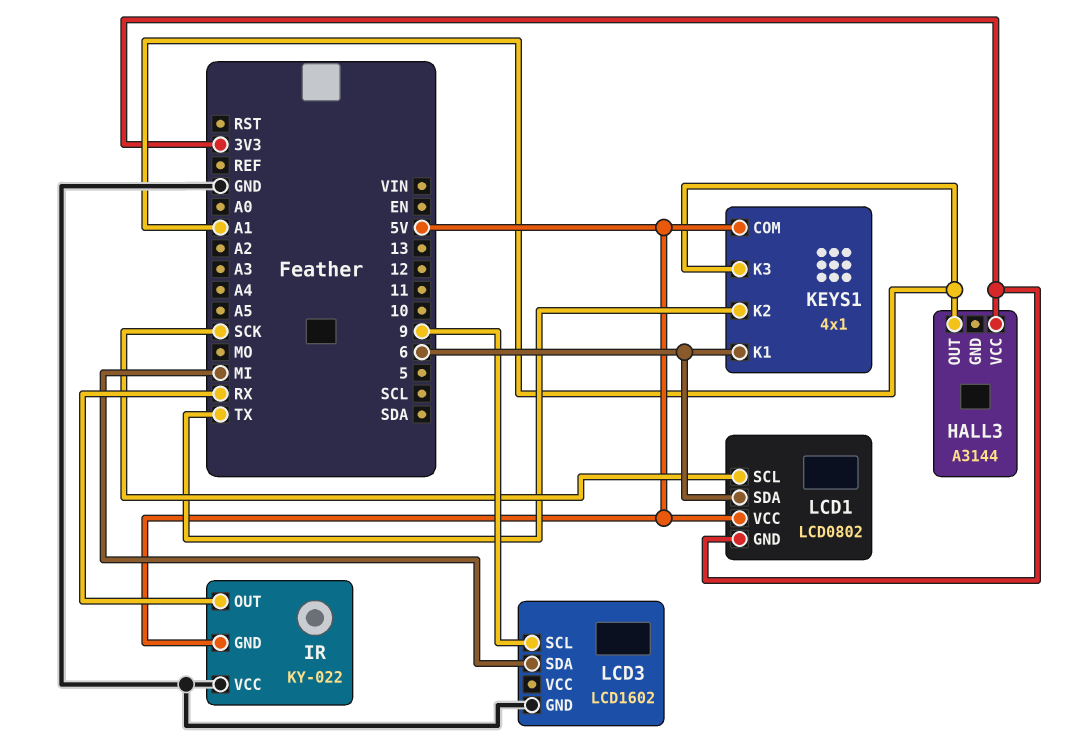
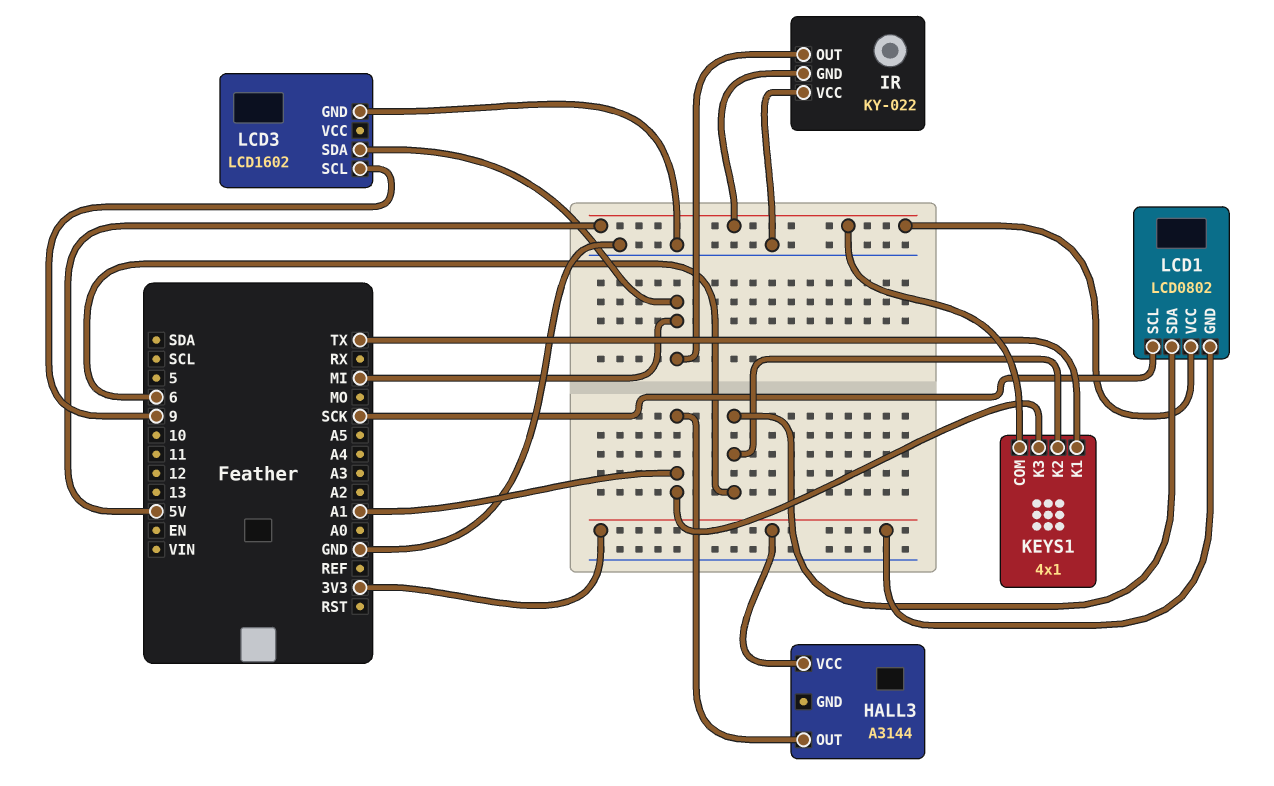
IR pin OUT: RX -> MI
KEYS1 pin K1: 6 -> TX
KEYS1 pin K2: TX -> 6

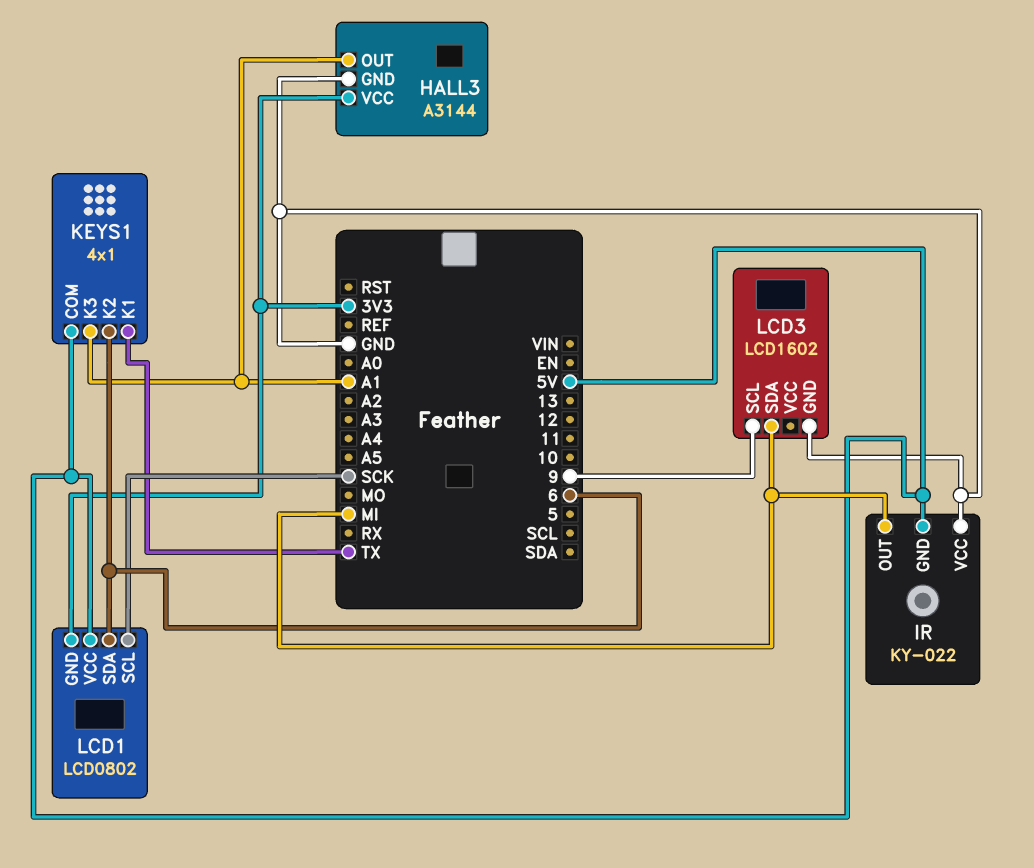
HALL3 pin GND: none -> GND

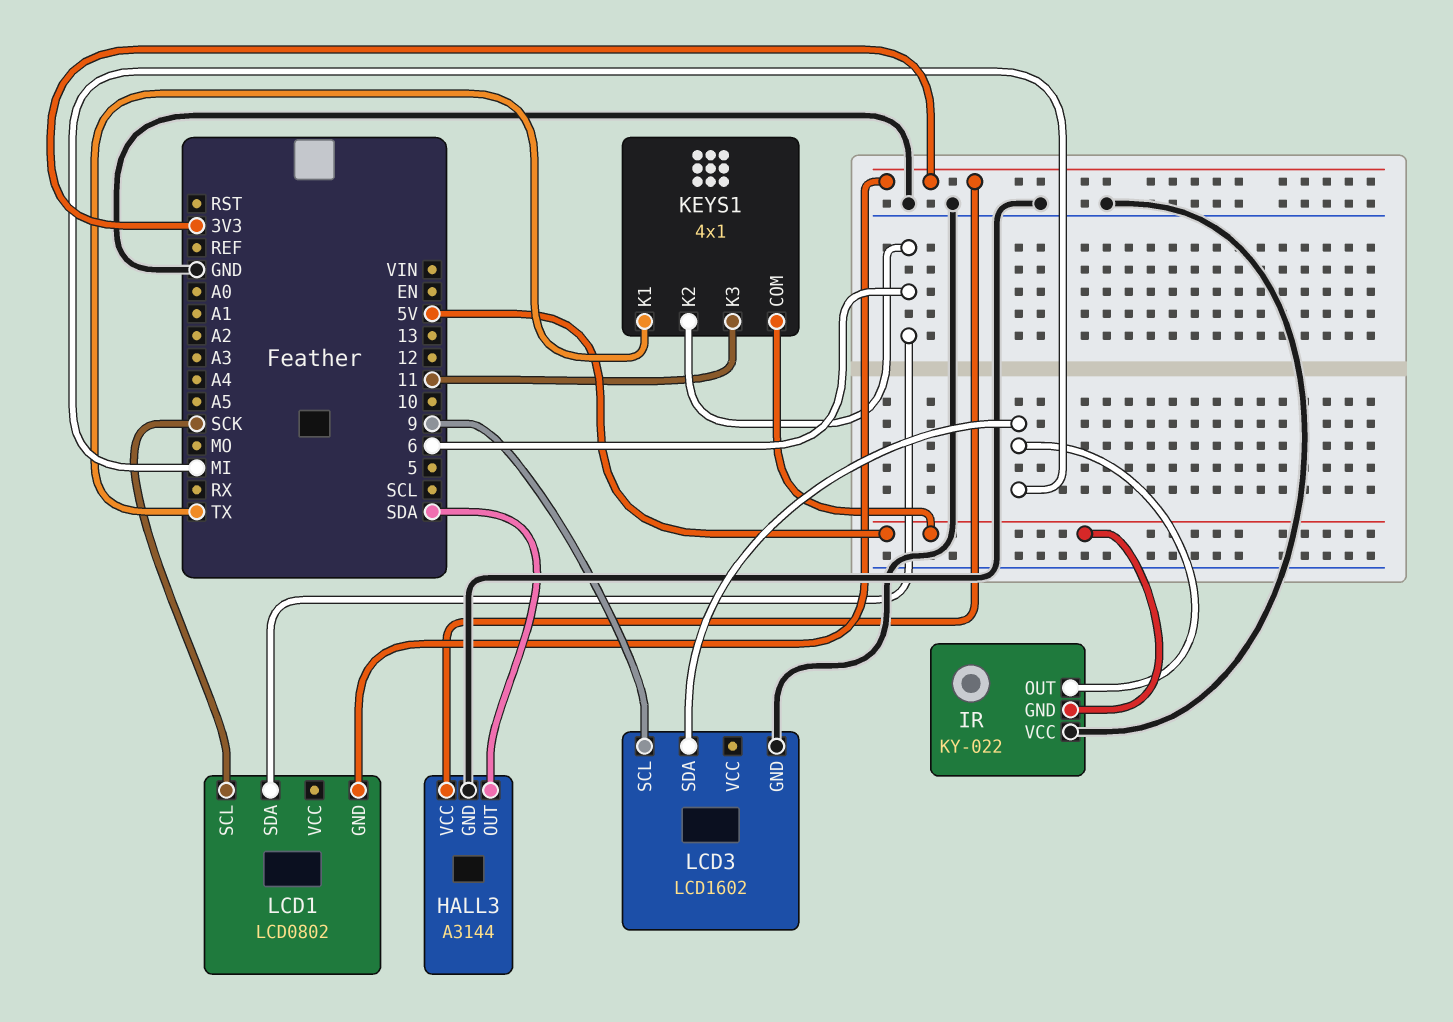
HALL3 pin OUT: A1 -> SDA
KEYS1 pin K3: A1 -> 11
LCD1 pin VCC: 5V -> none

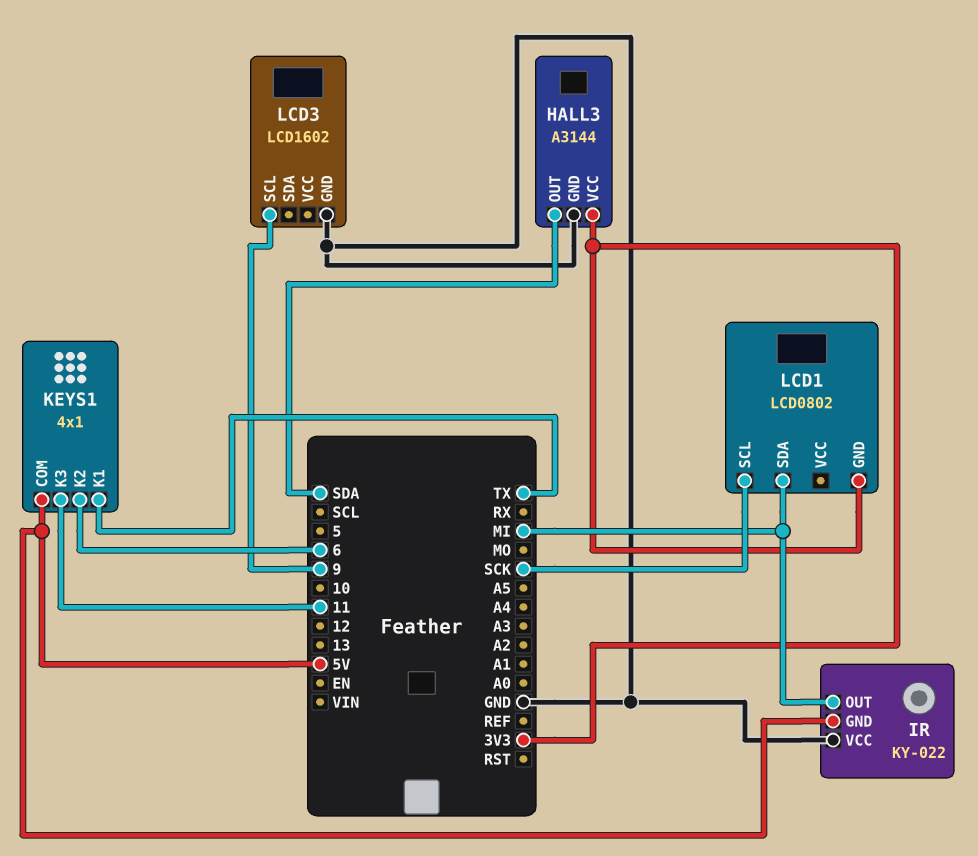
LCD1 pin SDA: 6 -> MI
LCD3 pin SDA: MI -> none

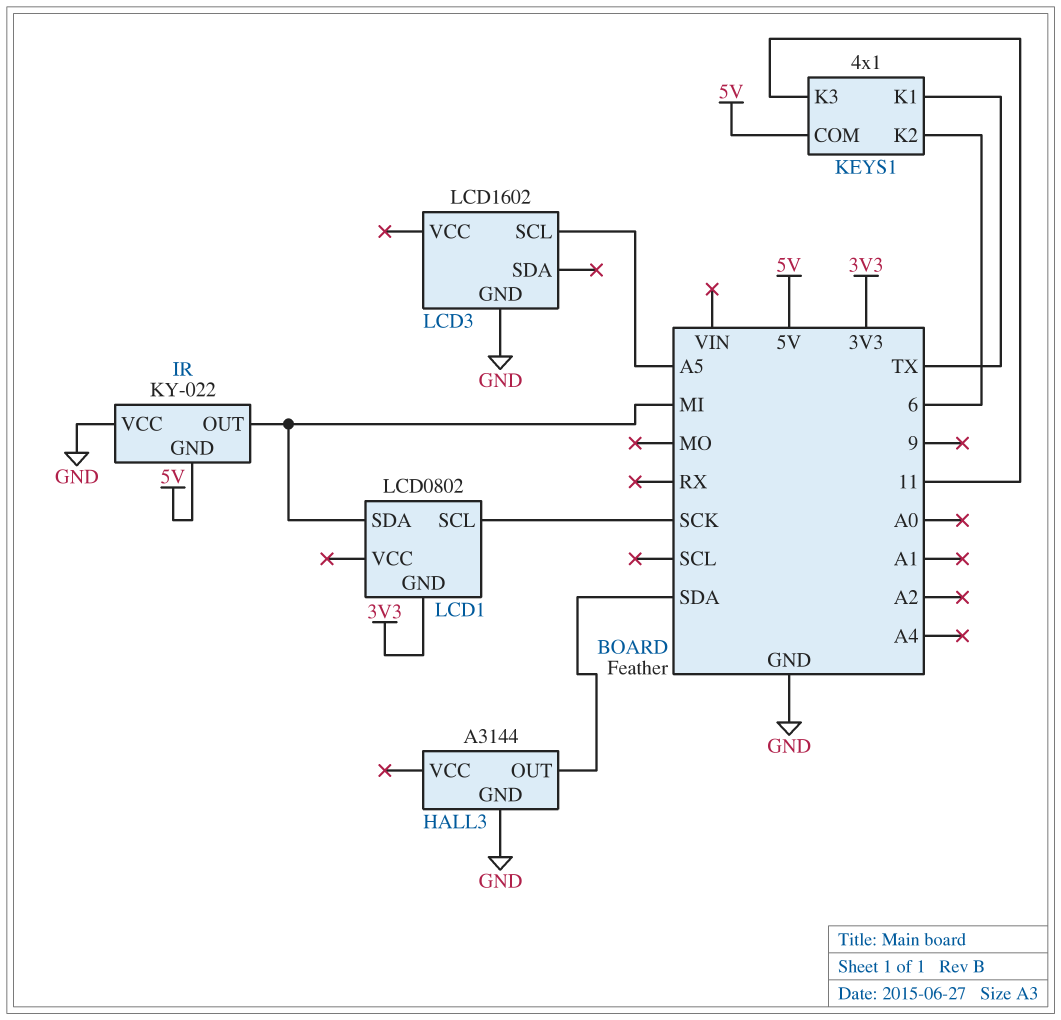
HALL3 pin VCC: 3V3 -> none
LCD3 pin SCL: 9 -> A5

